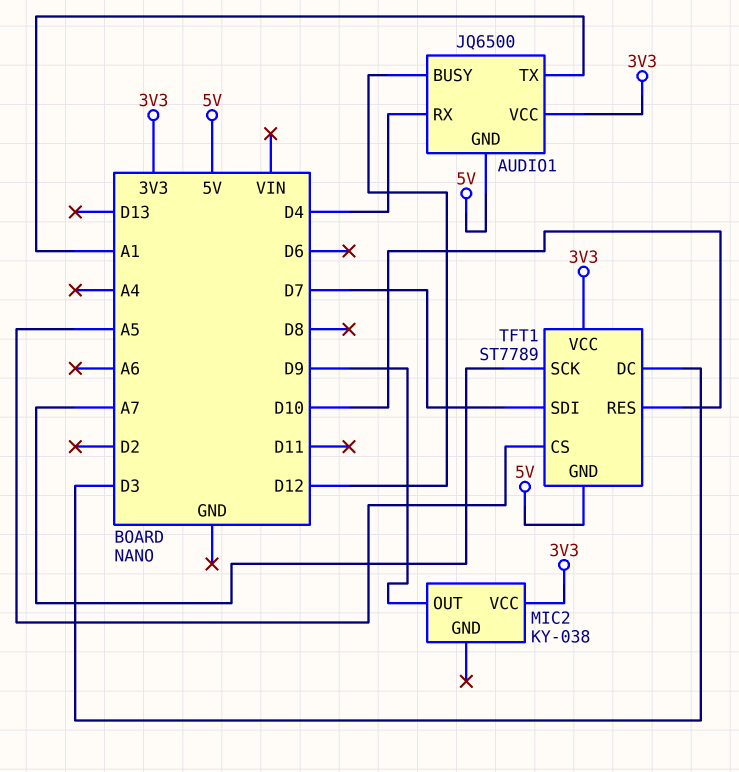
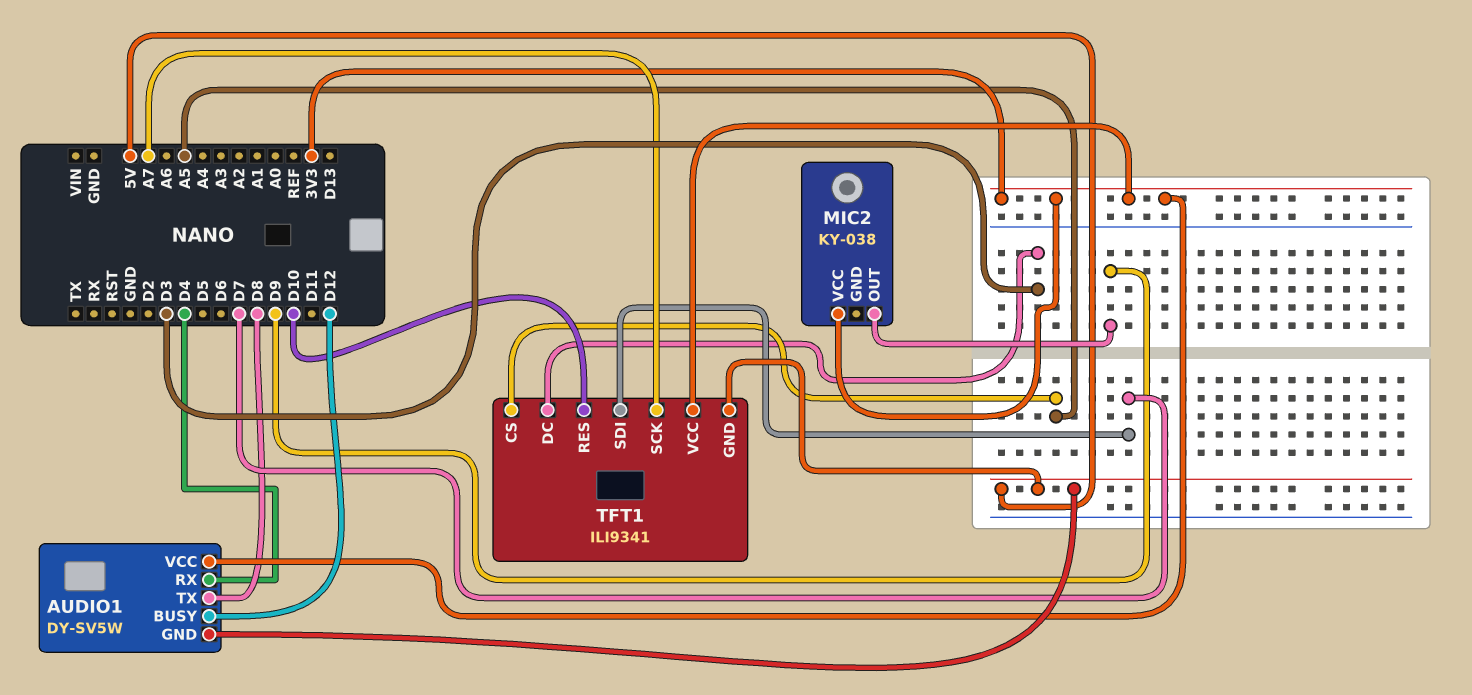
AUDIO1: JQ6500 -> DY-SV5W
AUDIO1 pin TX: A1 -> D8
TFT1: ST7789 -> ILI9341

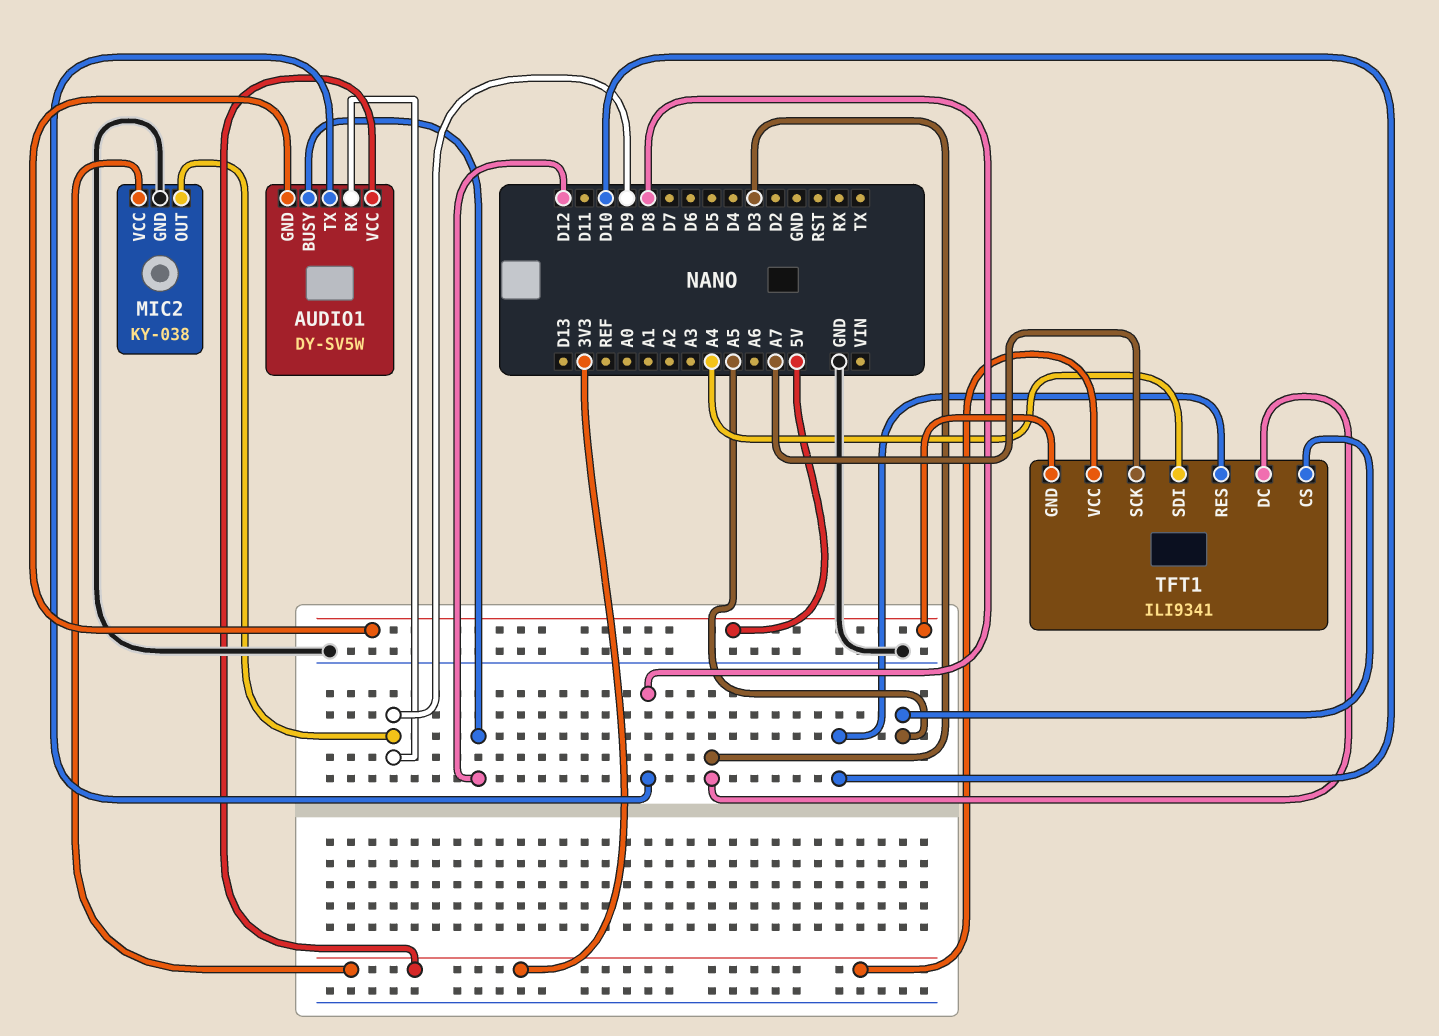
AUDIO1 pin RX: D4 -> D9
MIC2 pin GND: none -> GND
TFT1 pin SDI: D7 -> A4

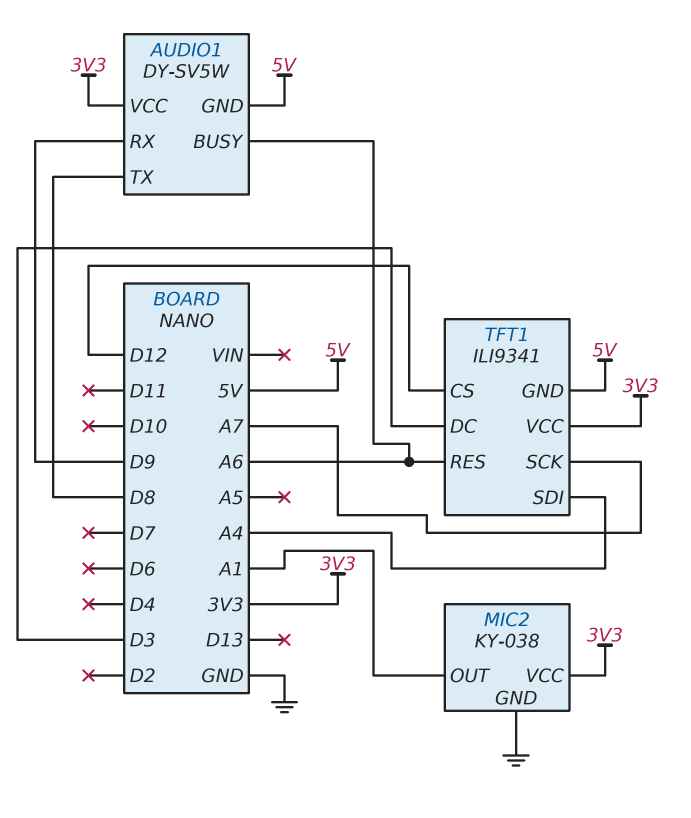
AUDIO1 pin BUSY: D12 -> A6
MIC2 pin OUT: D9 -> A1
TFT1 pin CS: A5 -> D12
TFT1 pin RES: D10 -> A6

